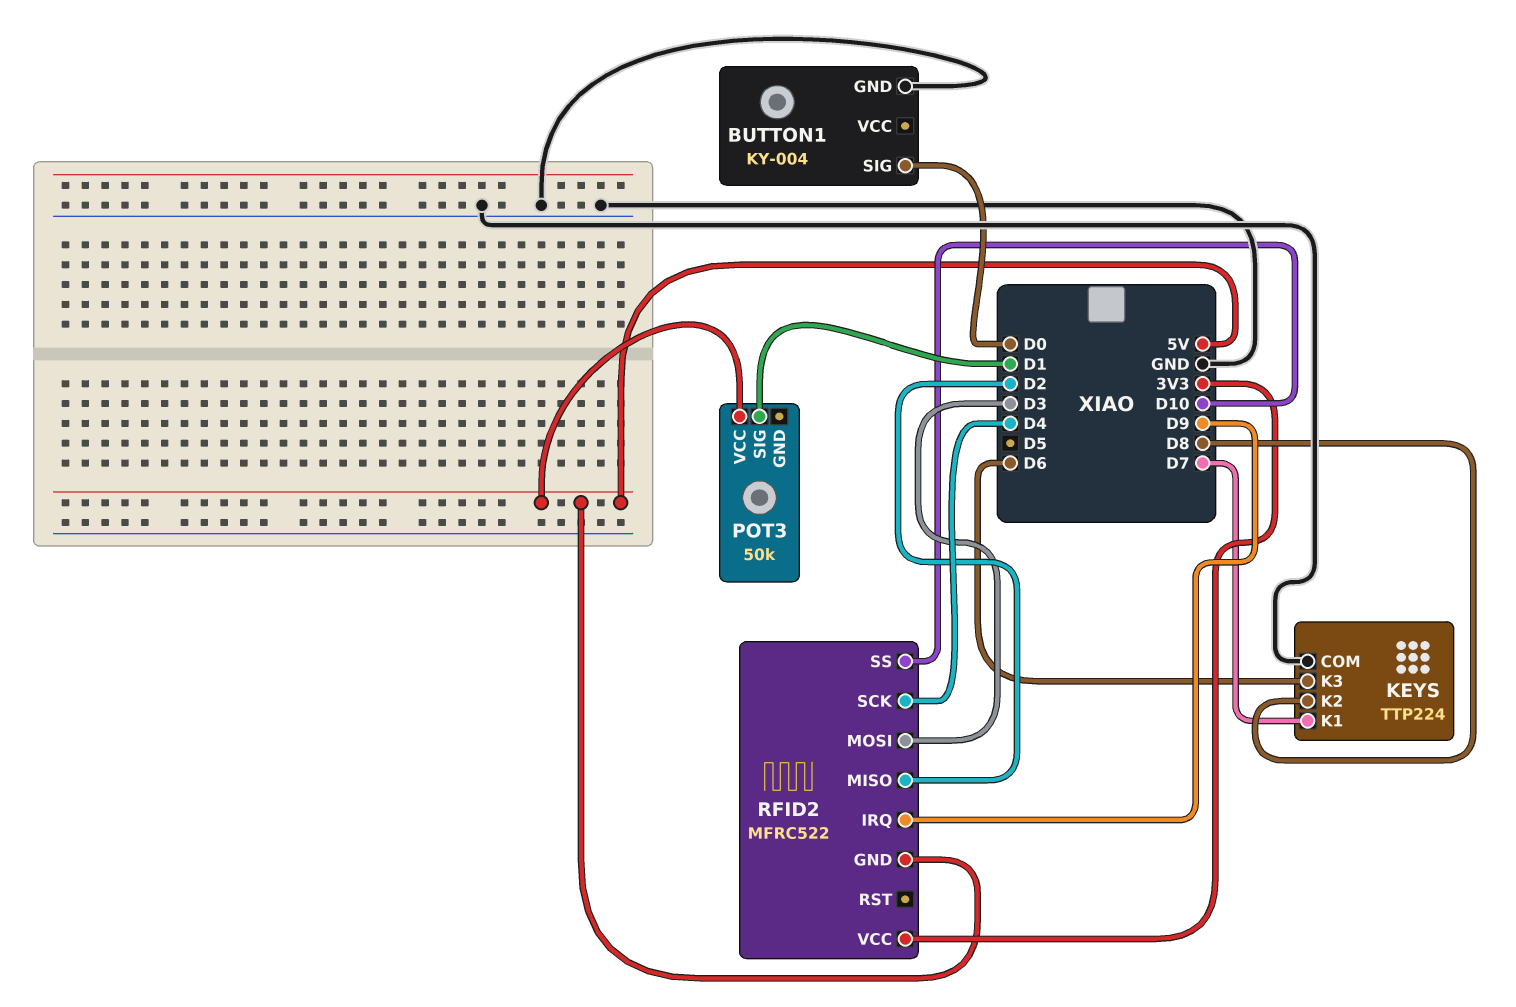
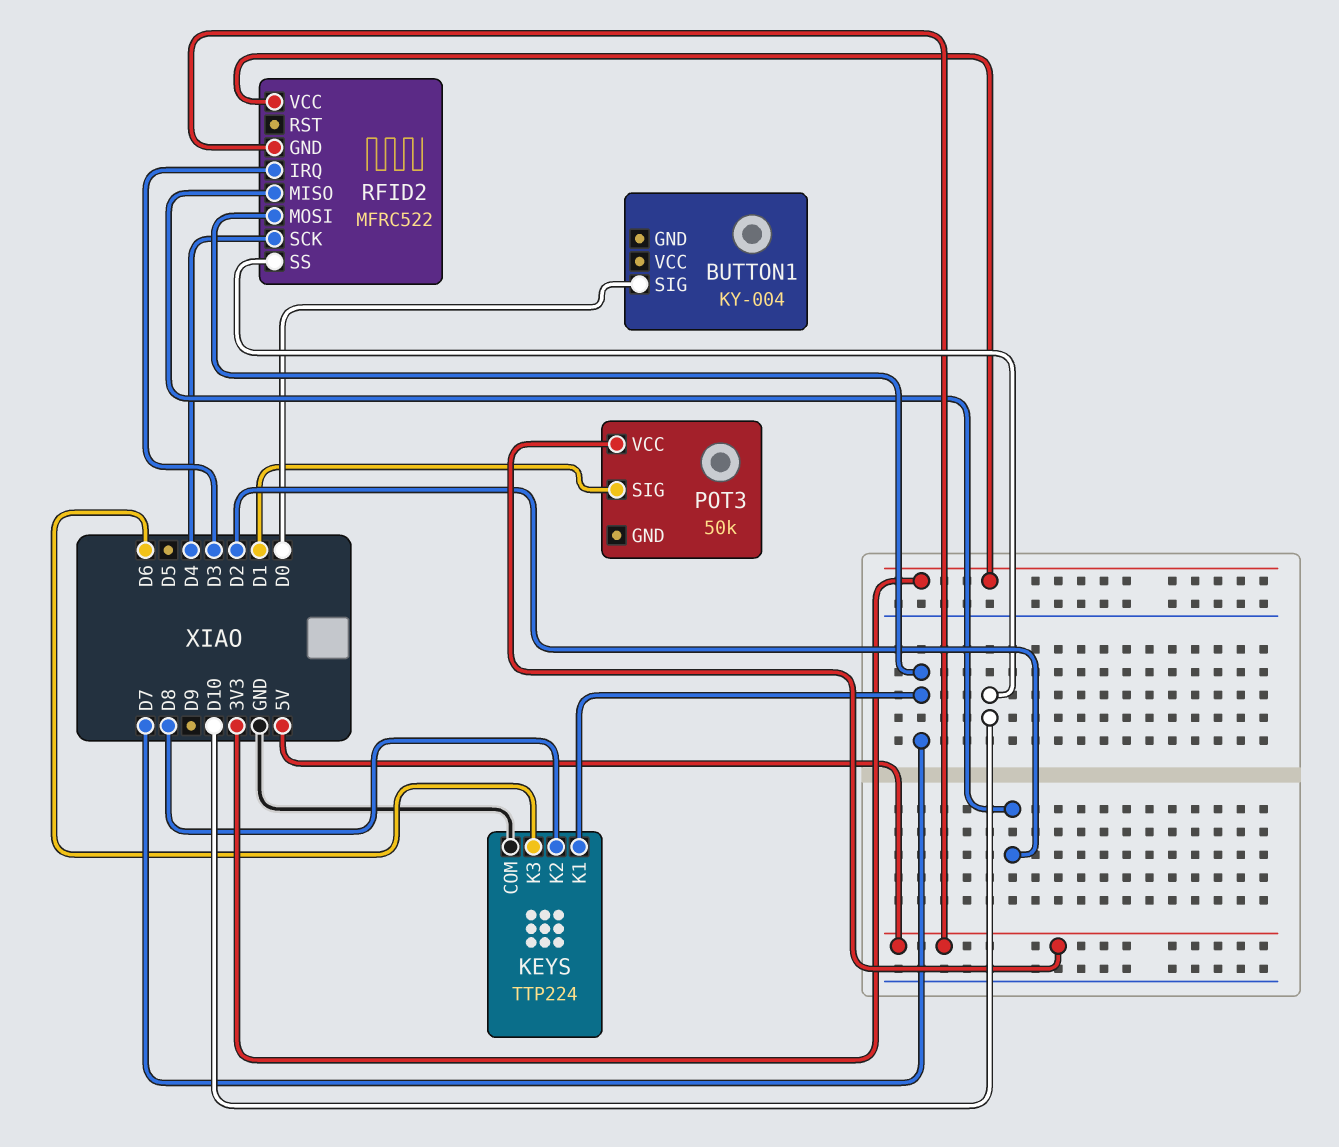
BUTTON1 pin GND: GND -> none
RFID2 pin IRQ: D9 -> D3
RFID2 pin MOSI: D3 -> D7

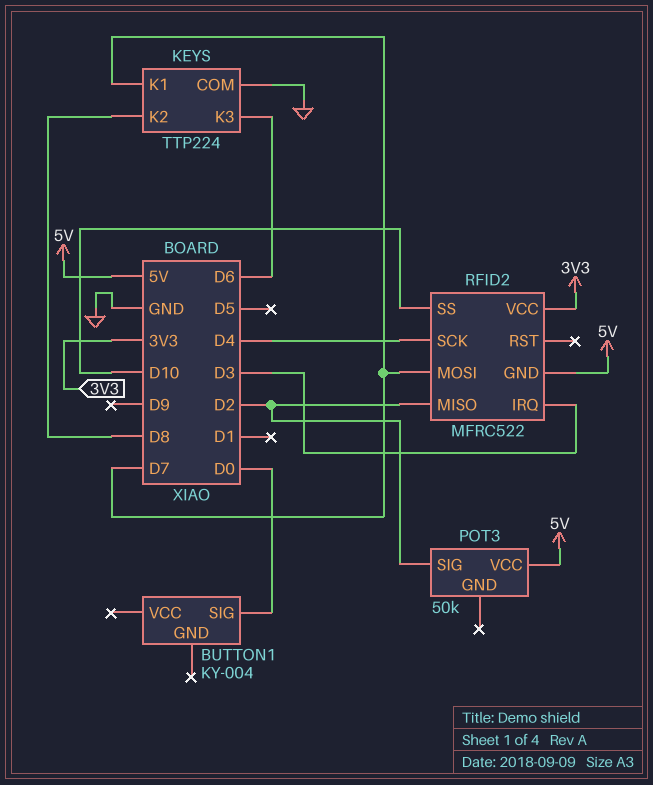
POT3 pin SIG: D1 -> D2

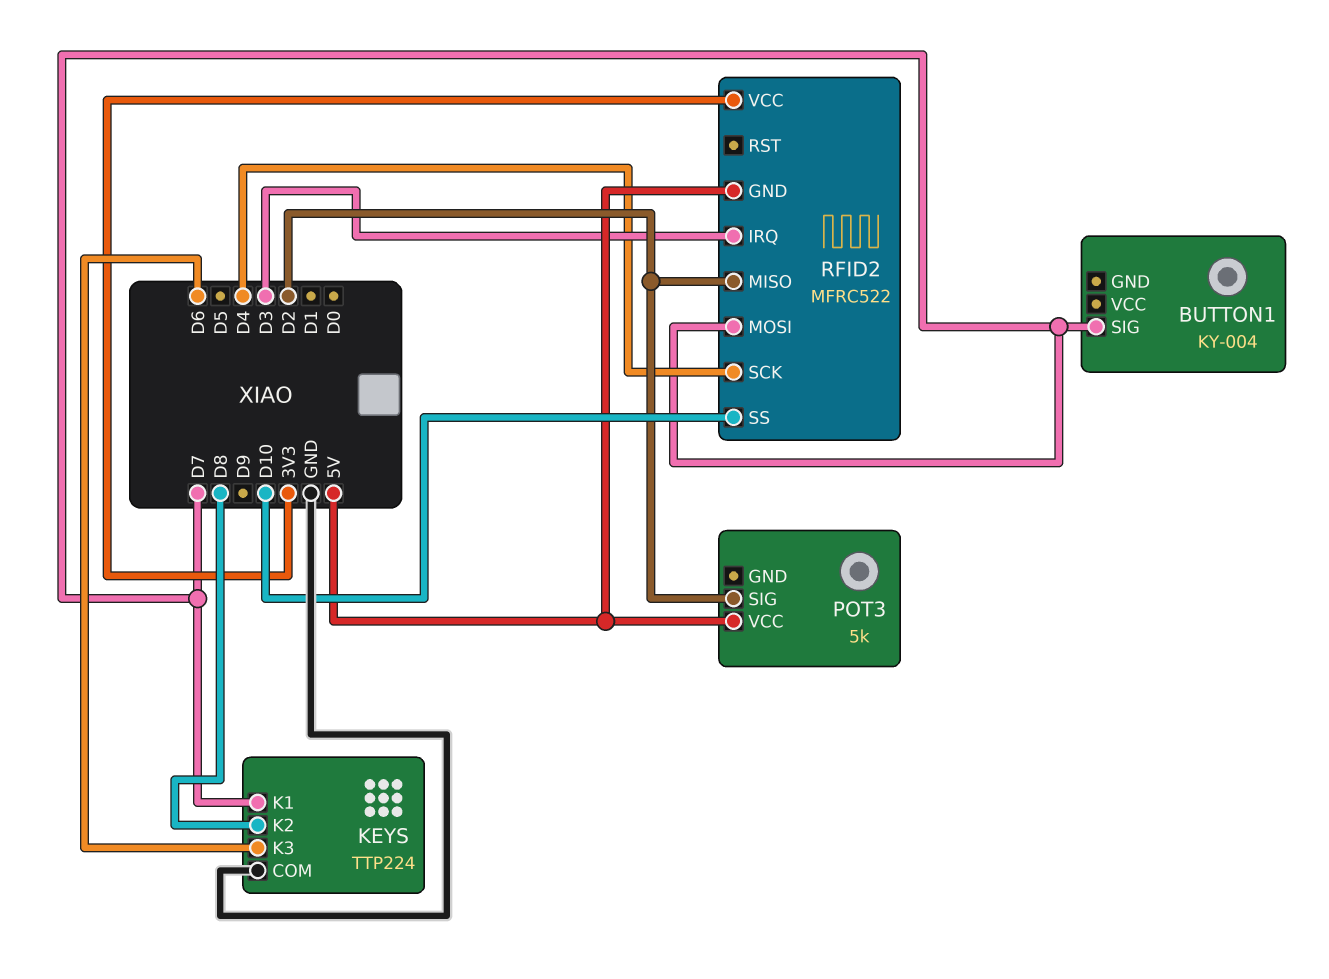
BUTTON1 pin SIG: D0 -> D7
POT3: 50k -> 5k

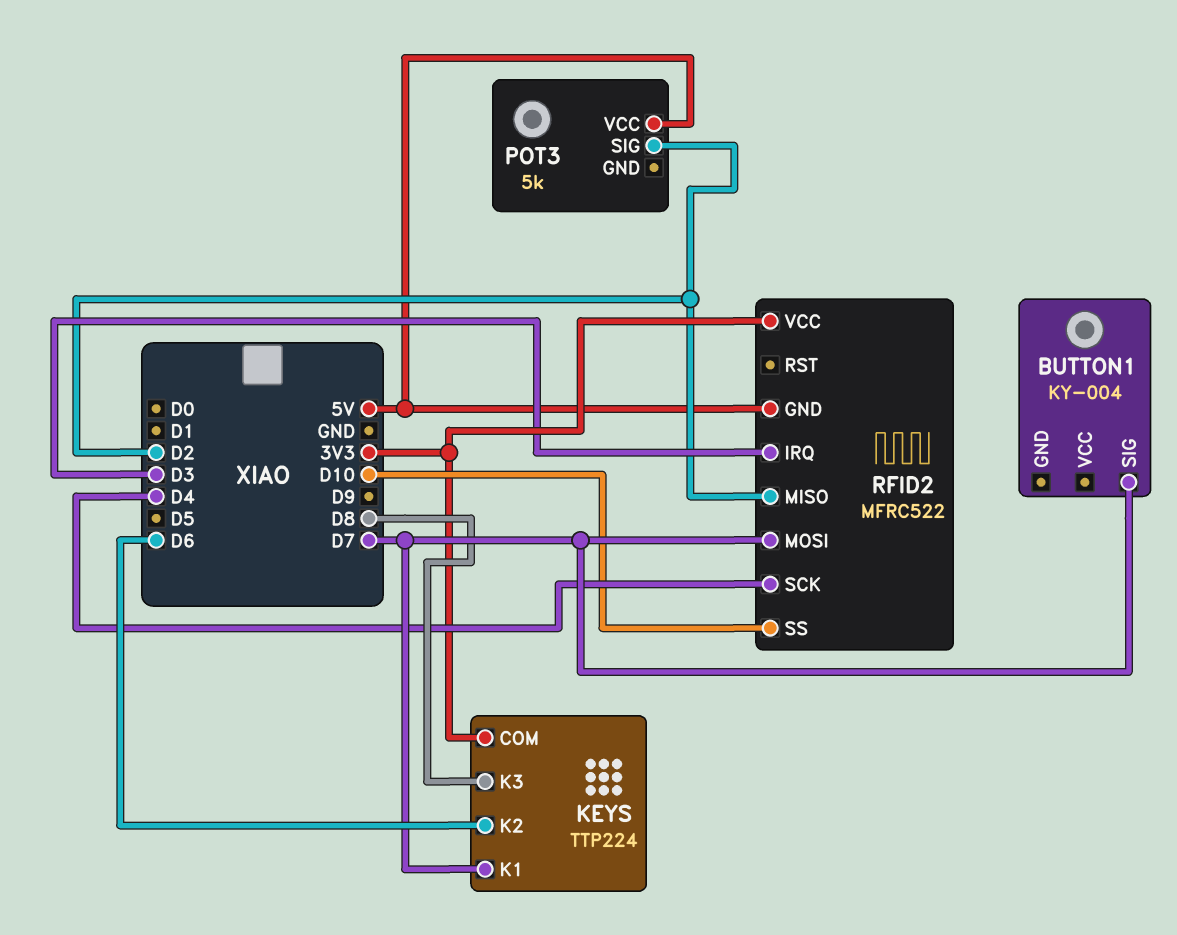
KEYS pin COM: GND -> 3V3
KEYS pin K2: D8 -> D6
KEYS pin K3: D6 -> D8

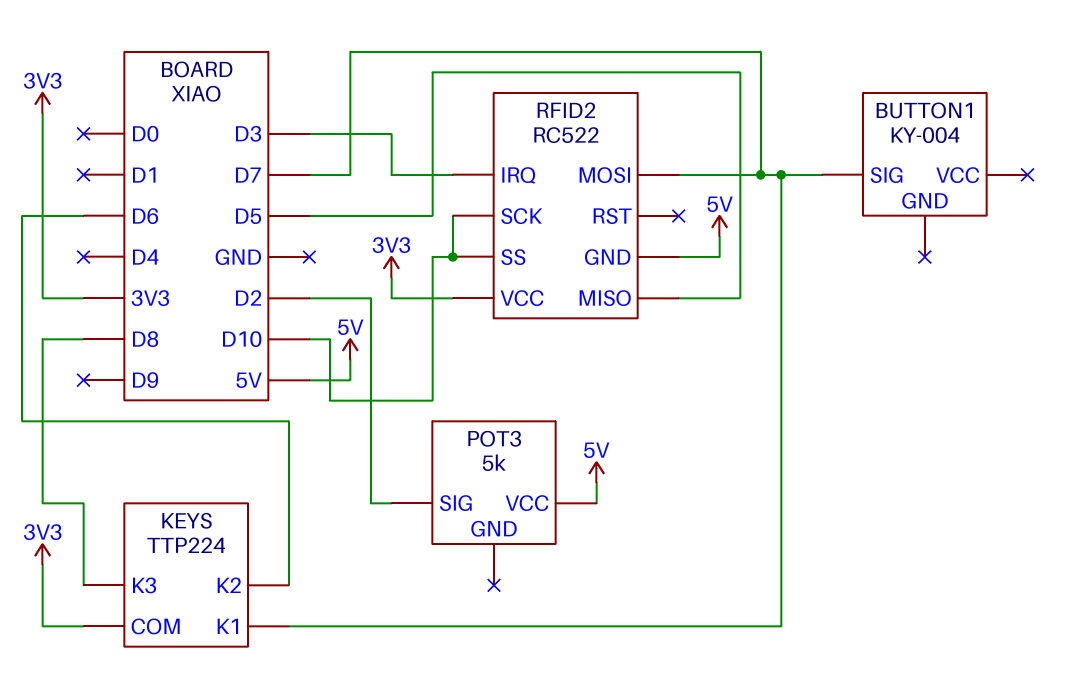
RFID2: MFRC522 -> RC522
RFID2 pin MISO: D2 -> D5
RFID2 pin SCK: D4 -> D10

